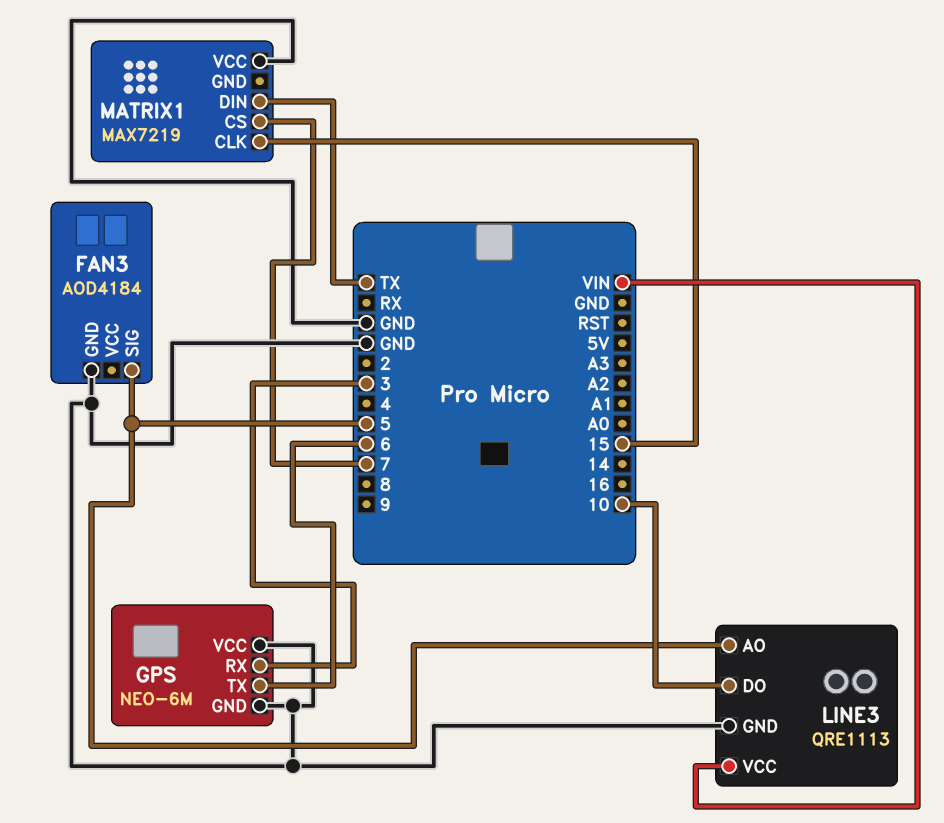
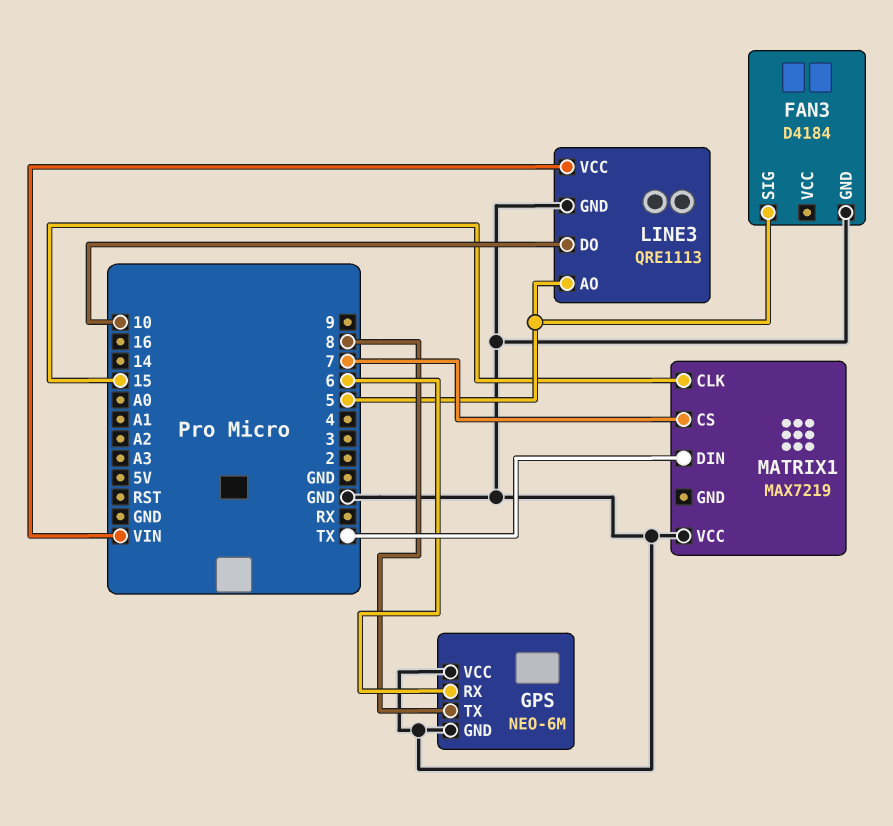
FAN3: AOD4184 -> D4184
GPS pin RX: 3 -> 6
GPS pin TX: 6 -> 8

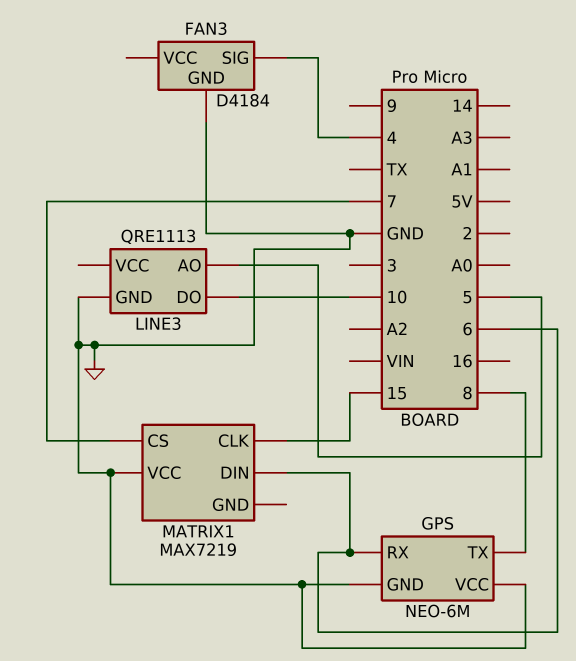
FAN3 pin SIG: 5 -> 4
LINE3 pin VCC: VIN -> none
MATRIX1 pin DIN: TX -> 6

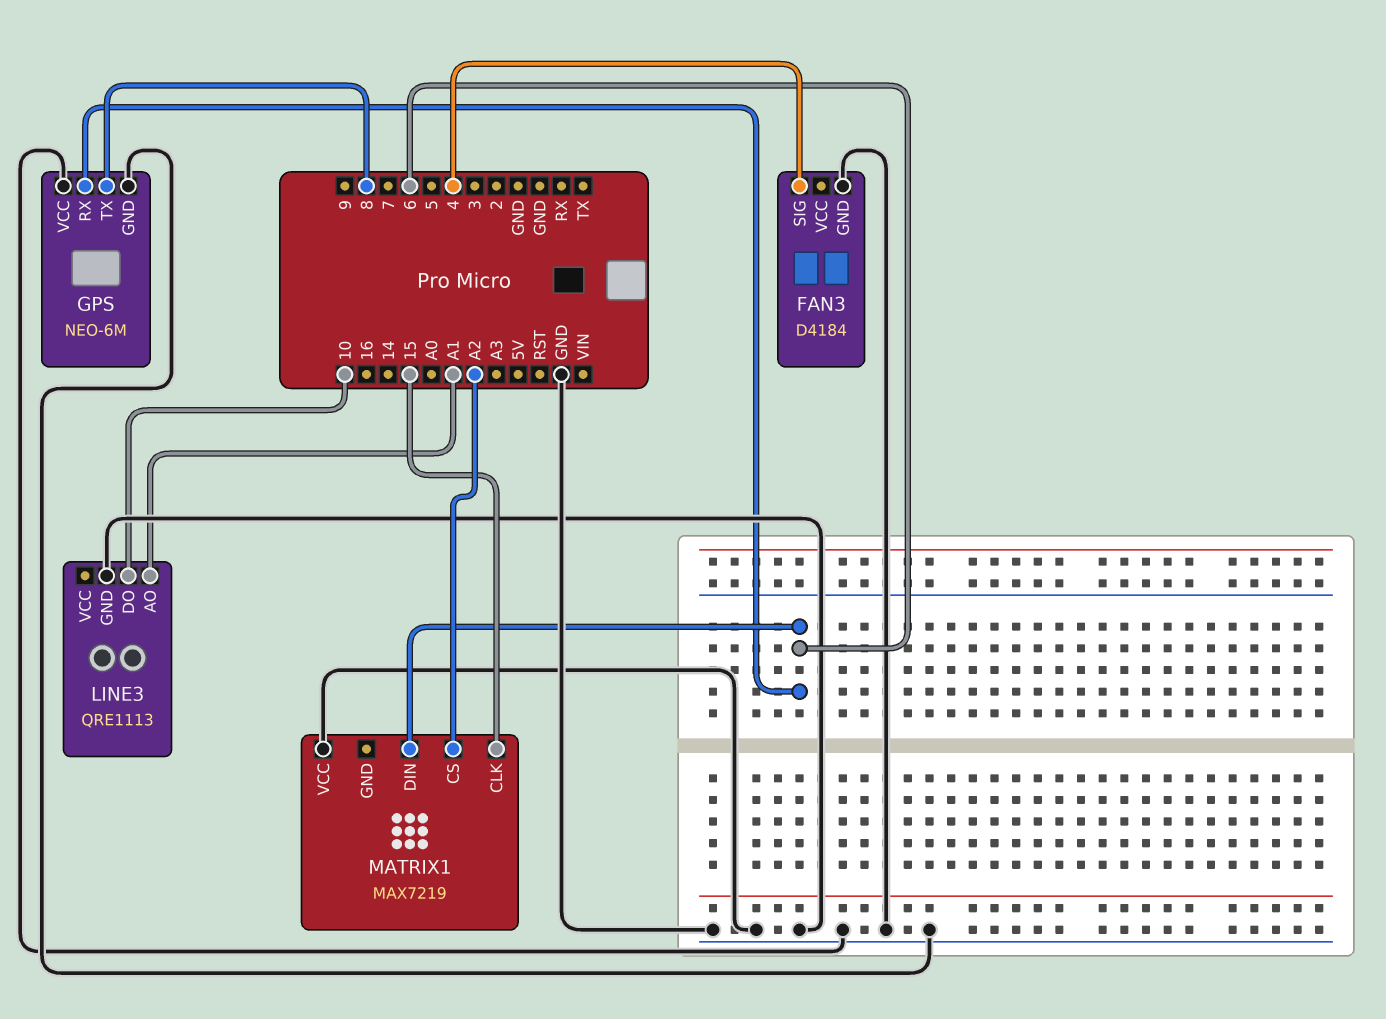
LINE3 pin AO: 5 -> A1
MATRIX1 pin CS: 7 -> A2

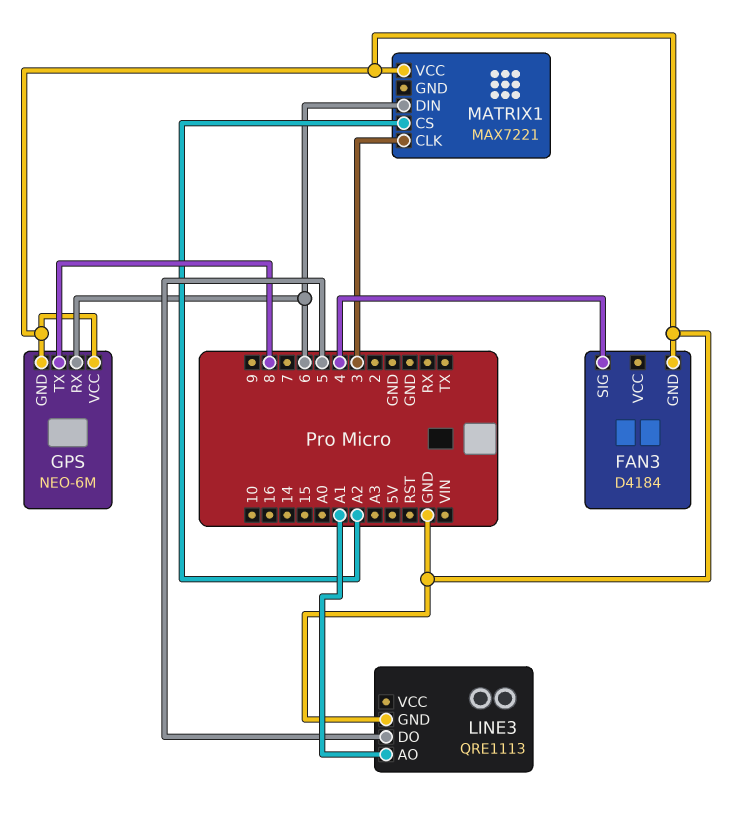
LINE3 pin DO: 10 -> 5
MATRIX1: MAX7219 -> MAX7221
MATRIX1 pin CLK: 15 -> 3

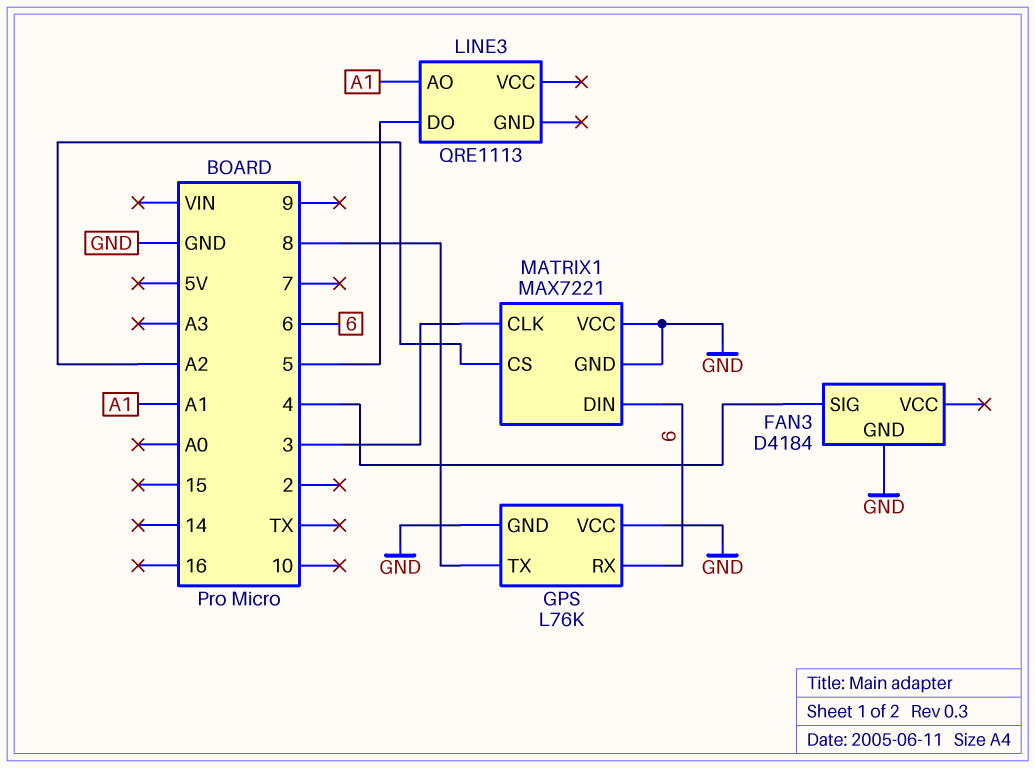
GPS: NEO-6M -> L76K
LINE3 pin GND: GND -> none
MATRIX1 pin GND: none -> GND

